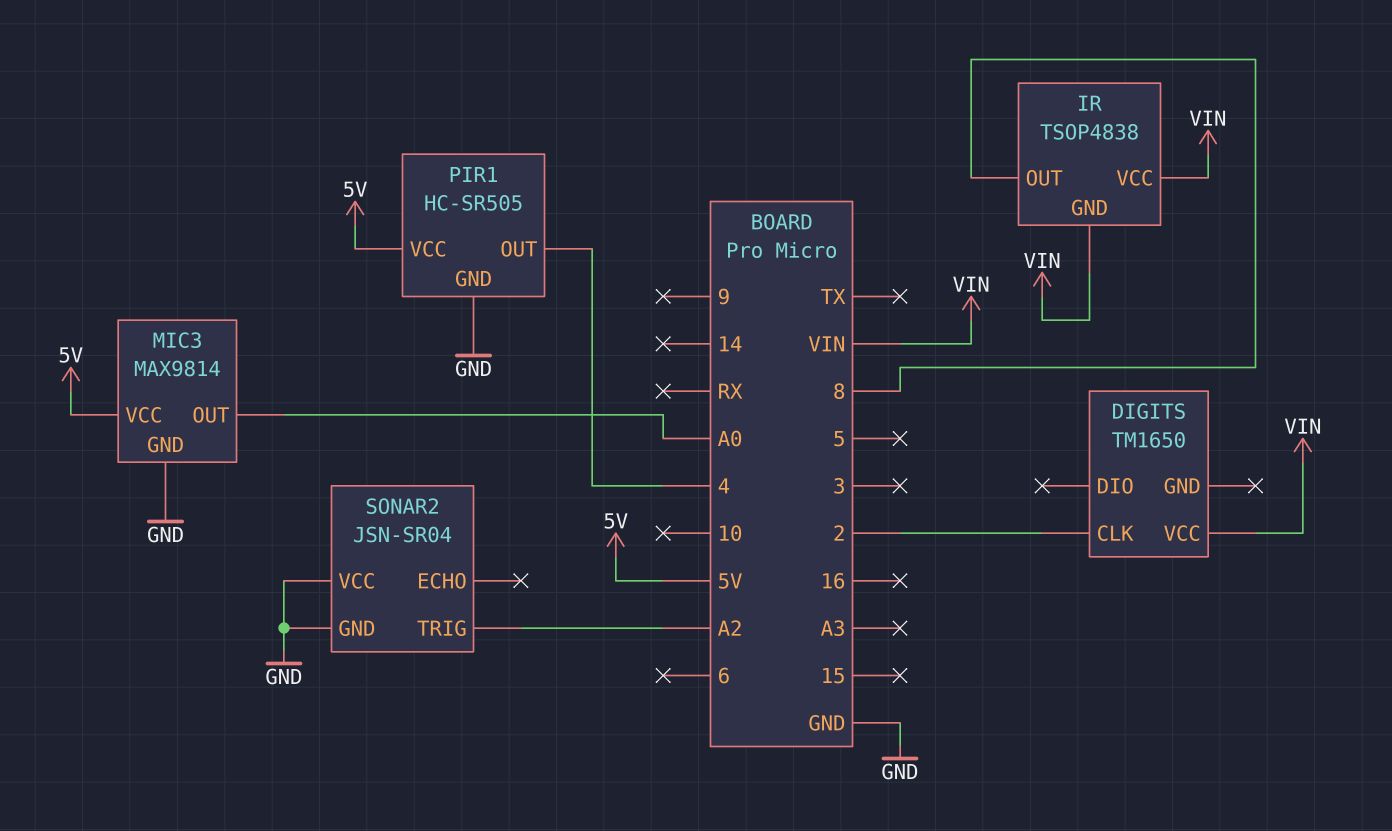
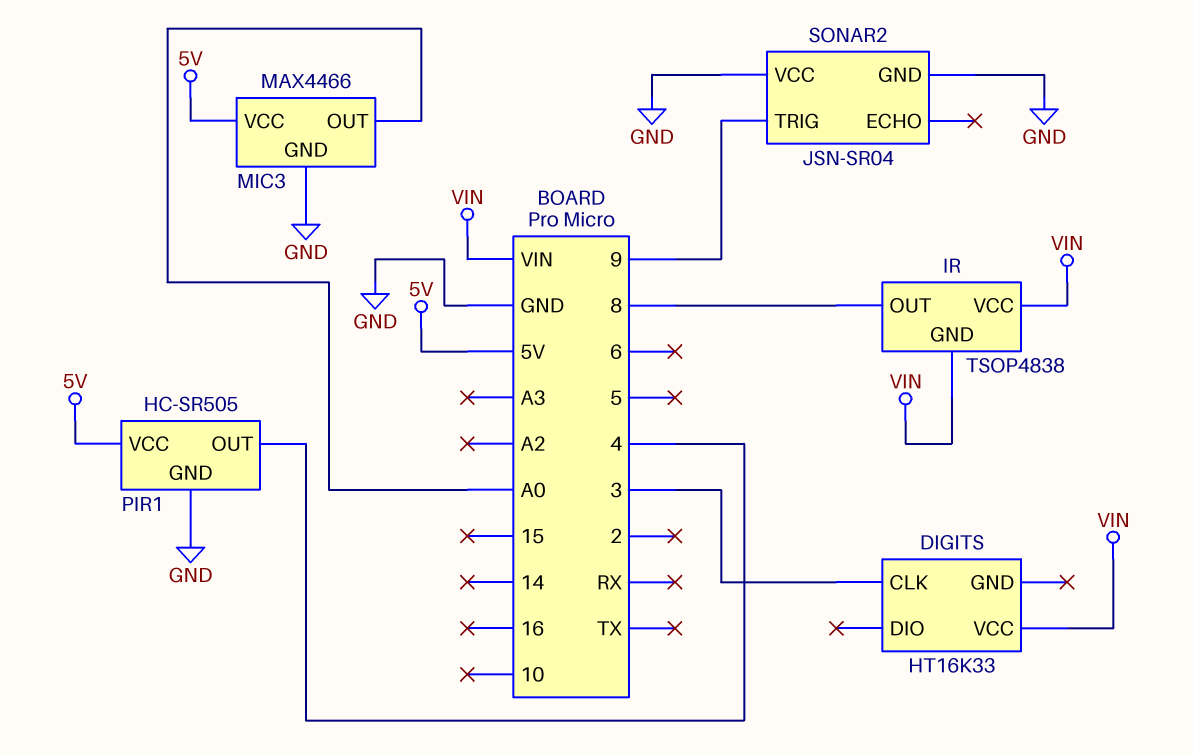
DIGITS: TM1650 -> HT16K33
DIGITS pin CLK: 2 -> 3
MIC3: MAX9814 -> MAX4466
SONAR2 pin TRIG: A2 -> 9

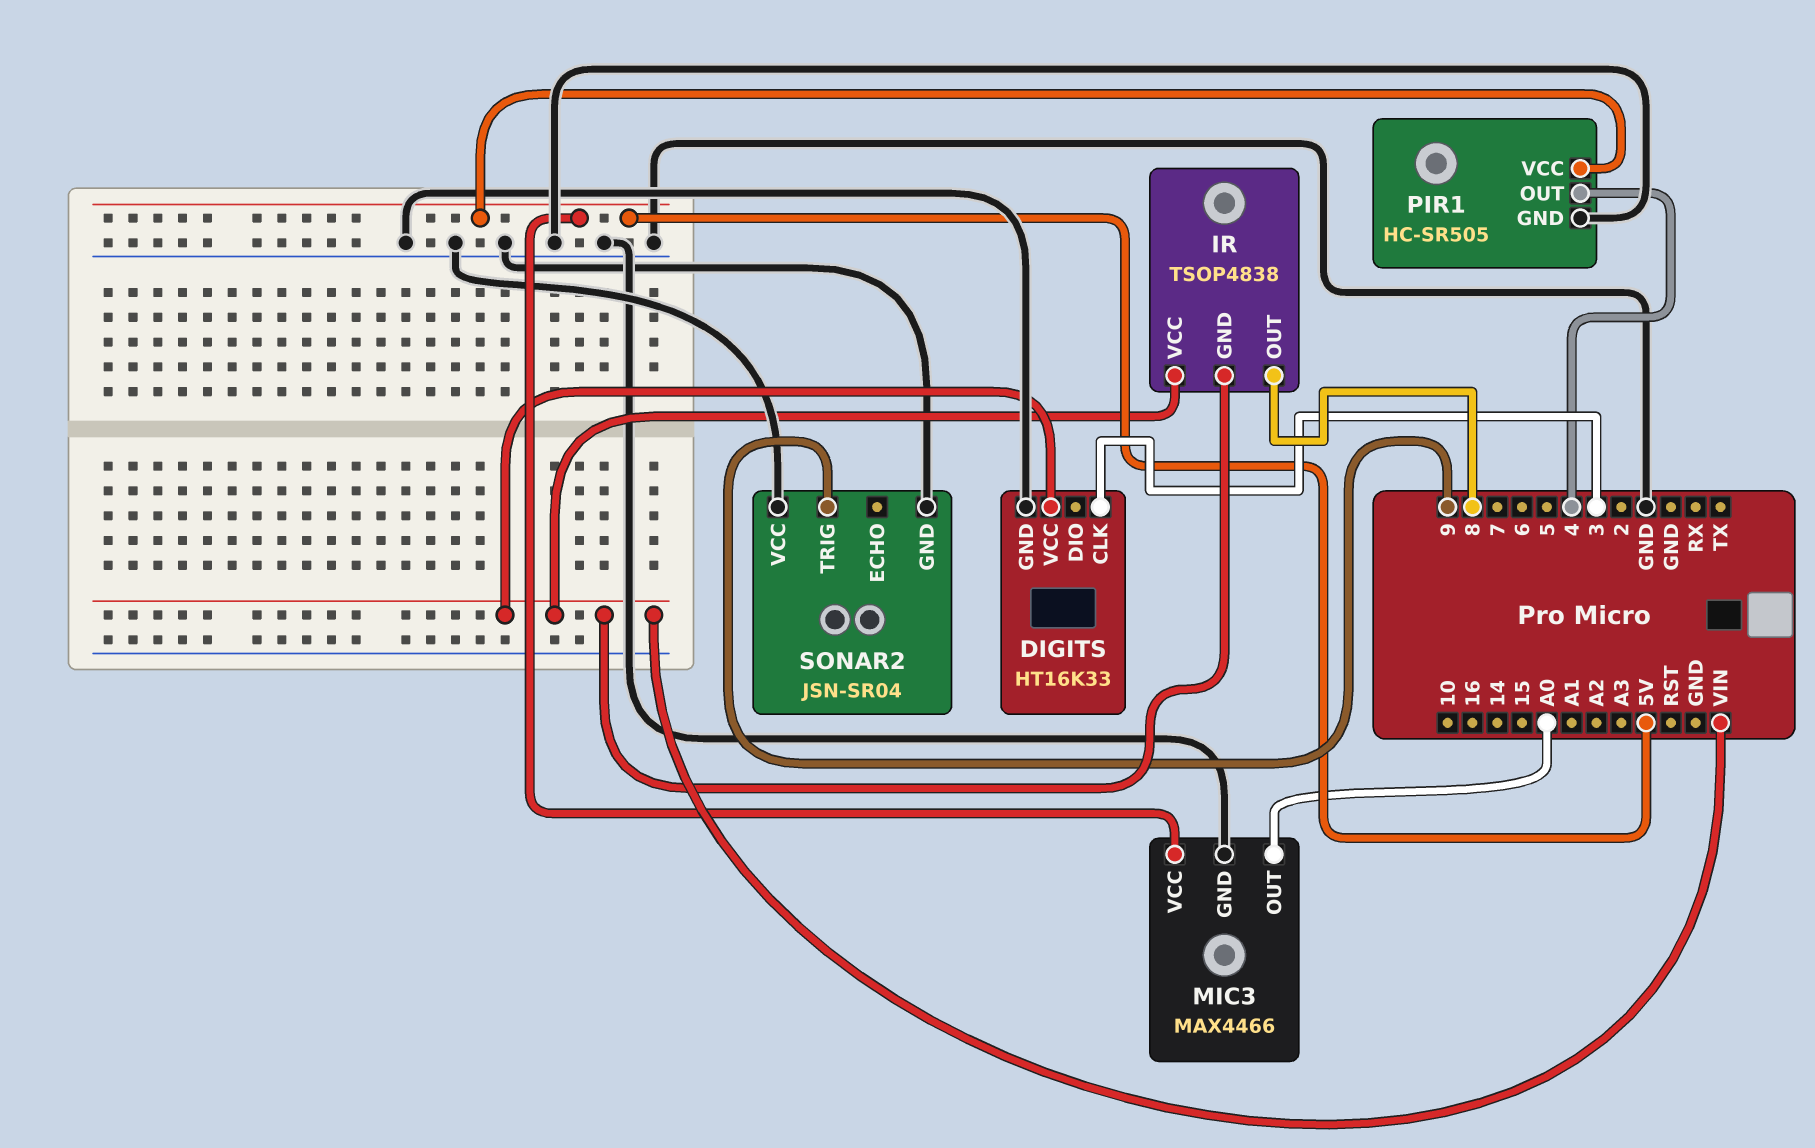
DIGITS pin GND: none -> GND

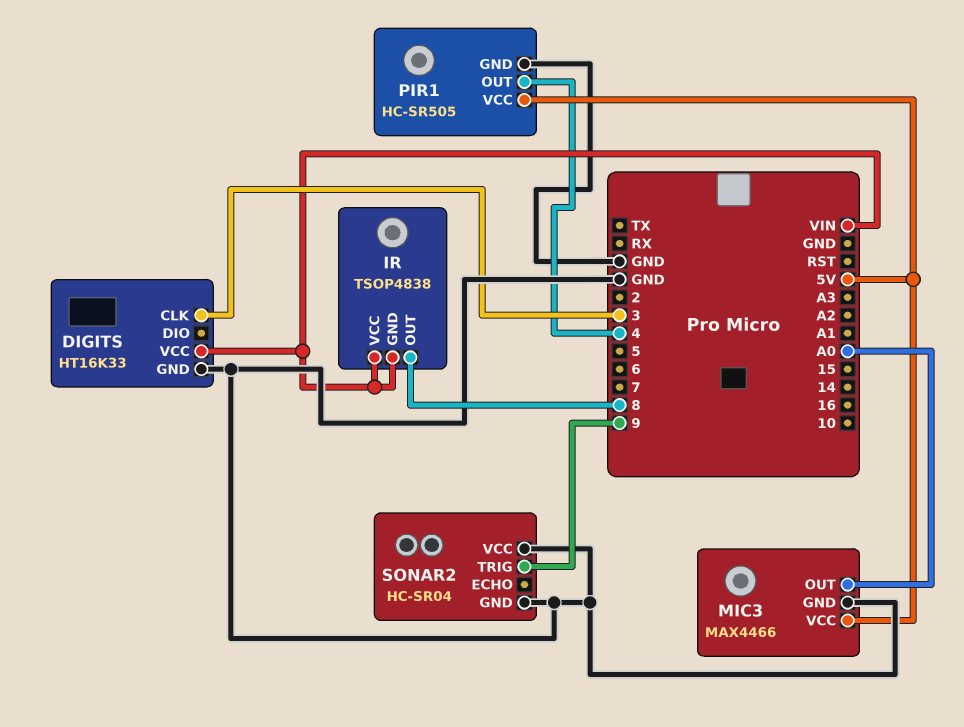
SONAR2: JSN-SR04 -> HC-SR04

